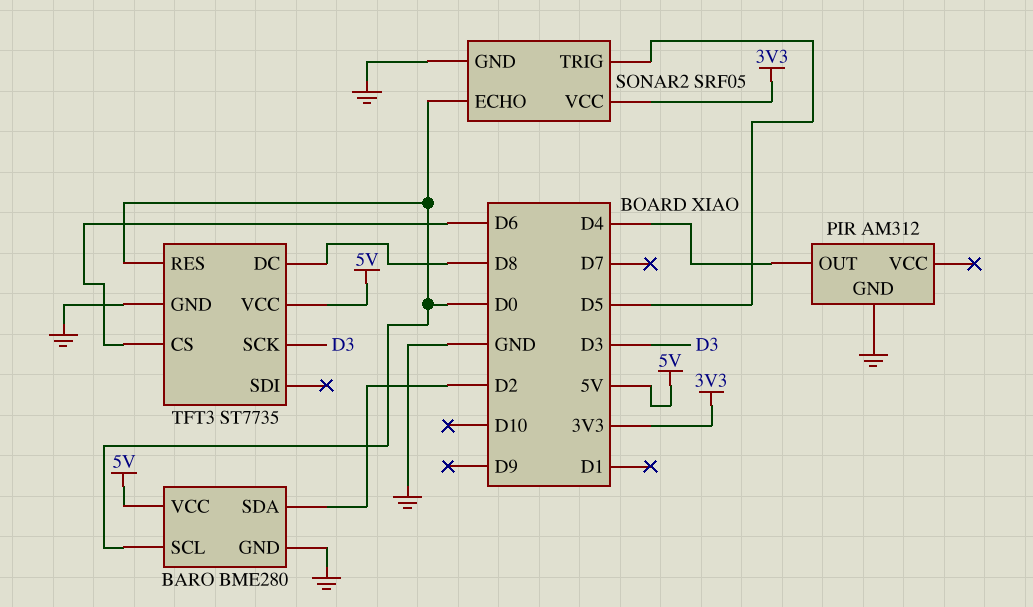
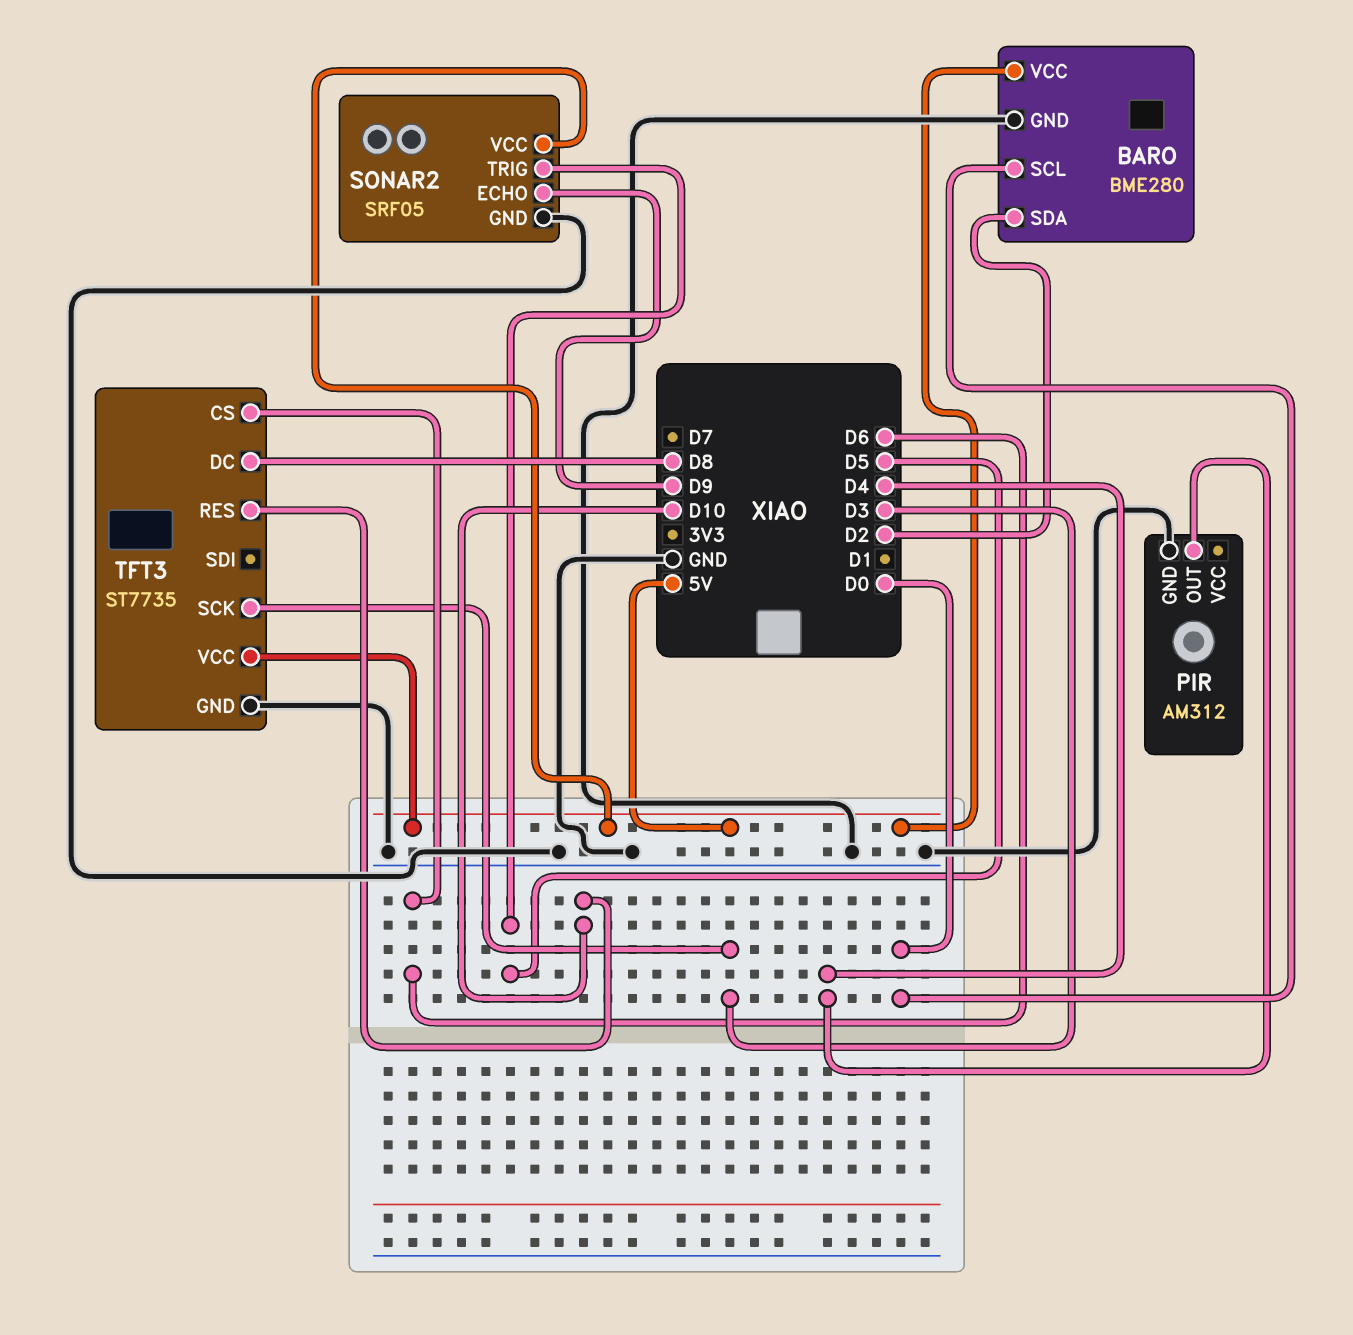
SONAR2 pin ECHO: D0 -> D9
SONAR2 pin VCC: 3V3 -> 5V
TFT3 pin RES: D0 -> D10

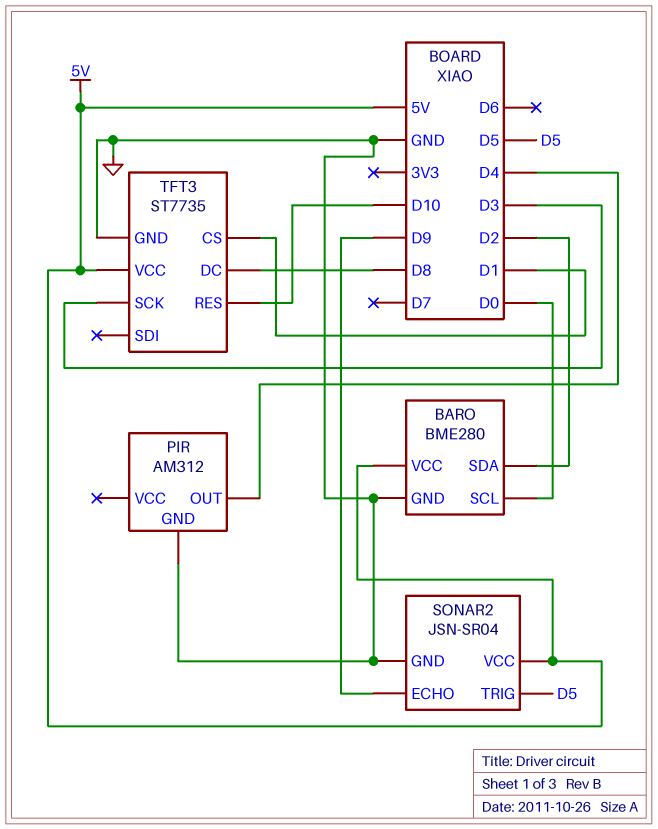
SONAR2: SRF05 -> JSN-SR04
TFT3 pin CS: D6 -> D1

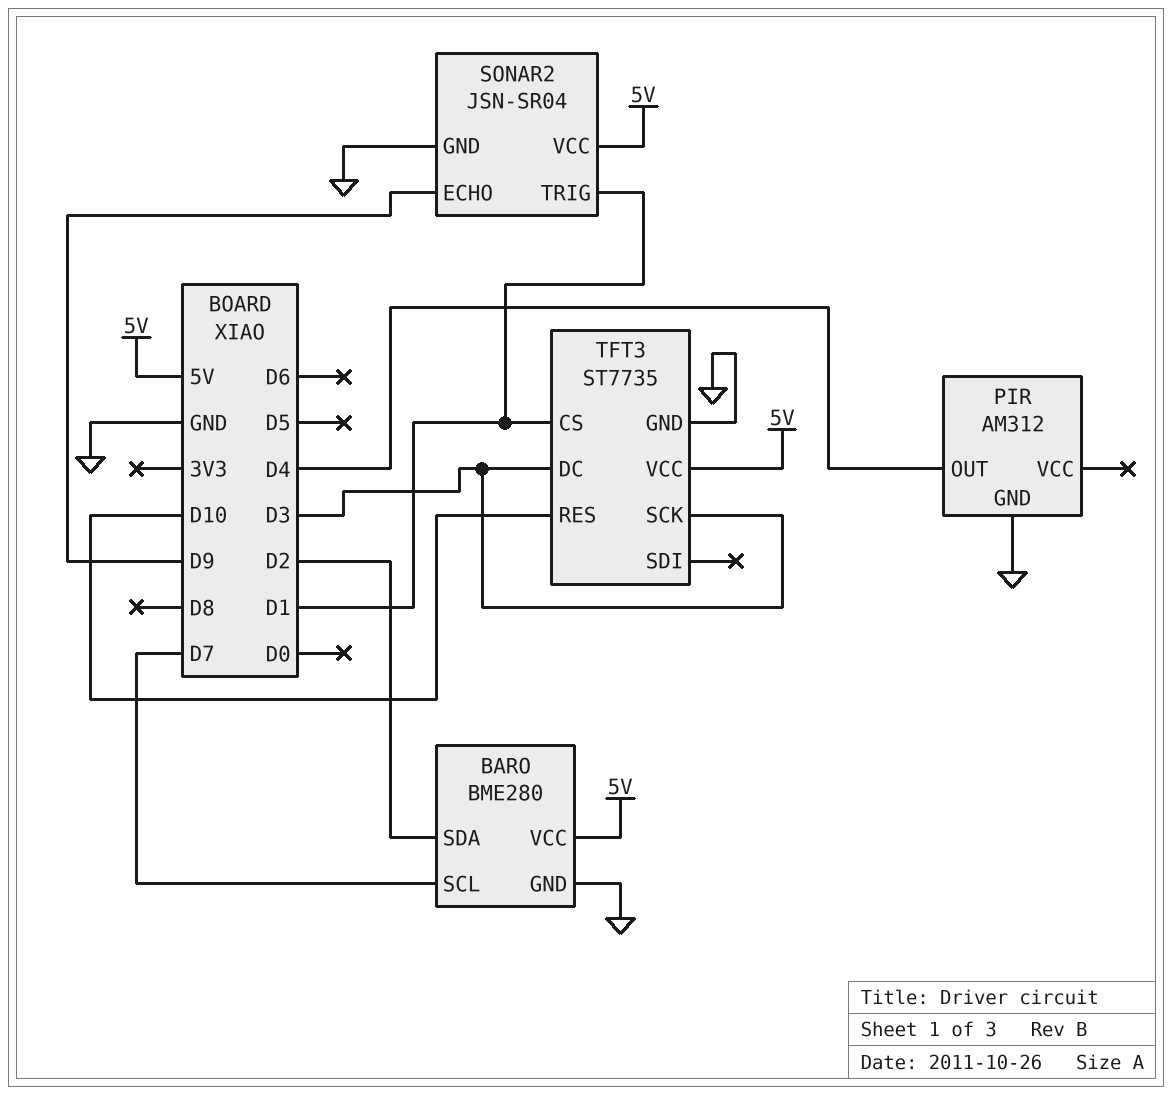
BARO pin SCL: D0 -> D7
SONAR2 pin TRIG: D5 -> D1
TFT3 pin DC: D8 -> D3

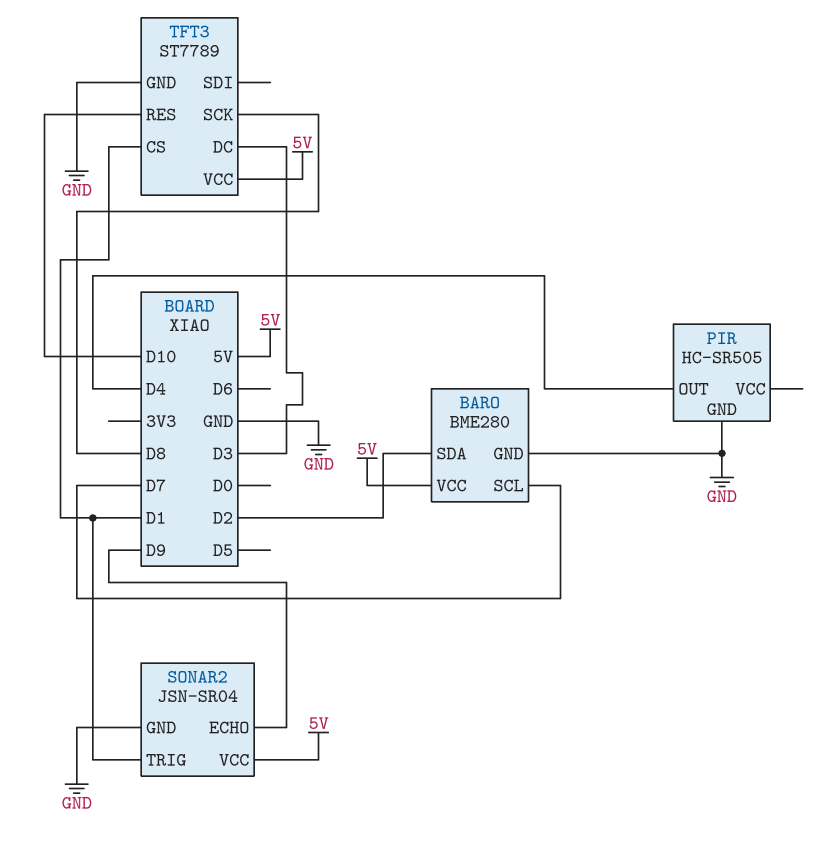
PIR: AM312 -> HC-SR505
TFT3: ST7735 -> ST7789
TFT3 pin SCK: D3 -> D8

